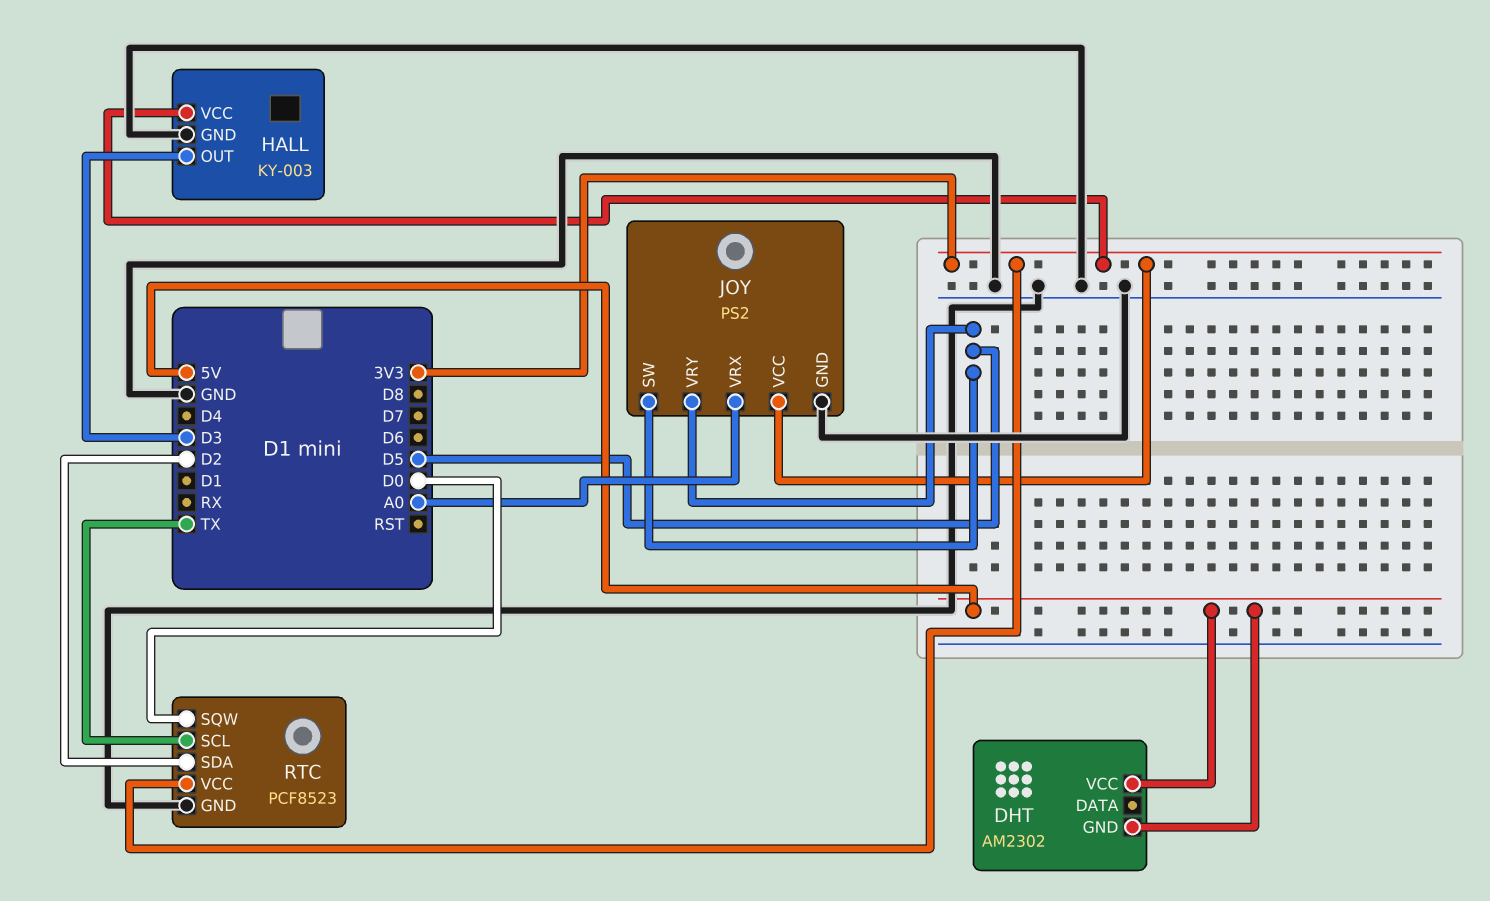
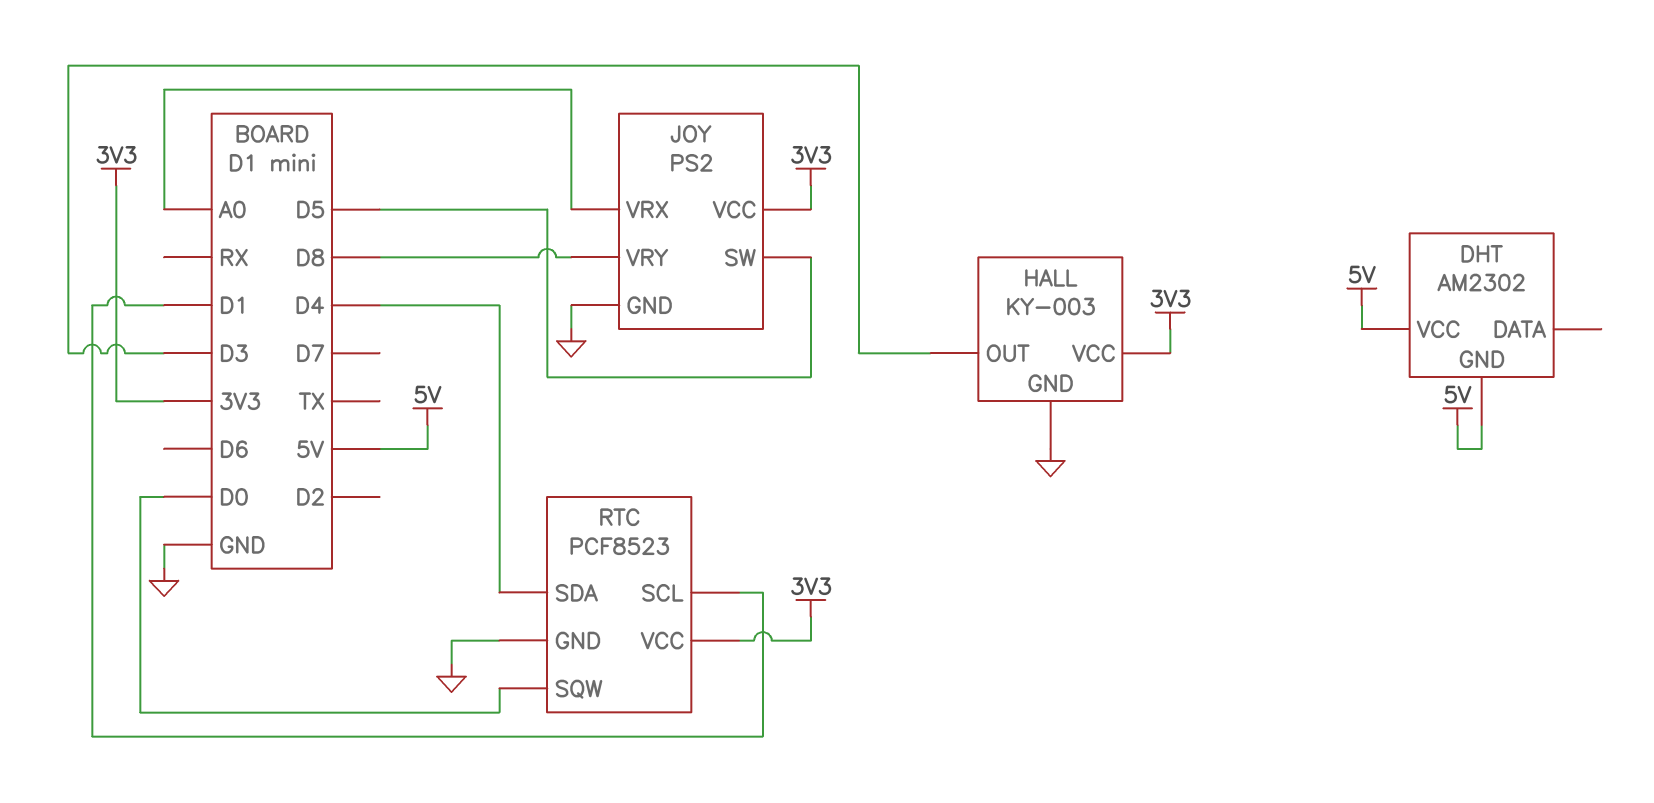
JOY pin VRY: D5 -> D8
RTC pin SCL: TX -> D1
RTC pin SDA: D2 -> D4

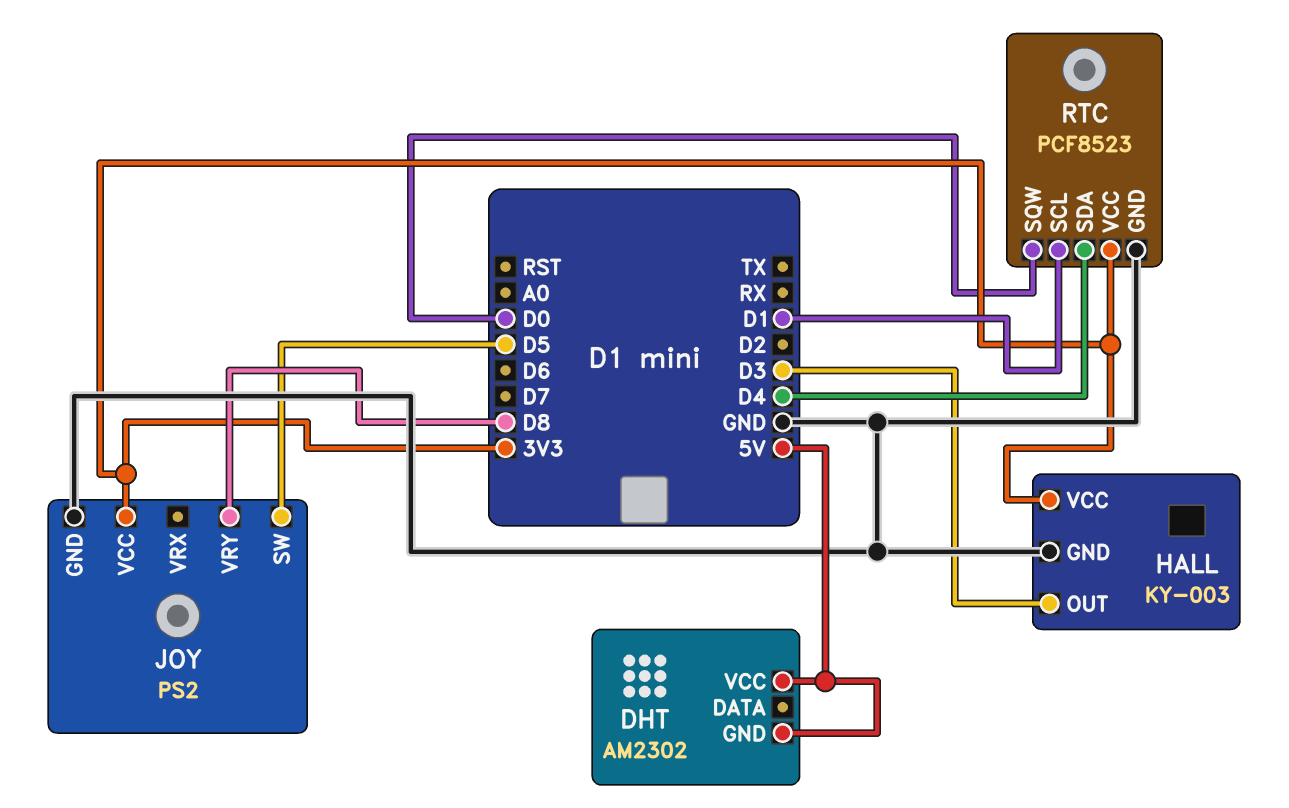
JOY pin VRX: A0 -> none

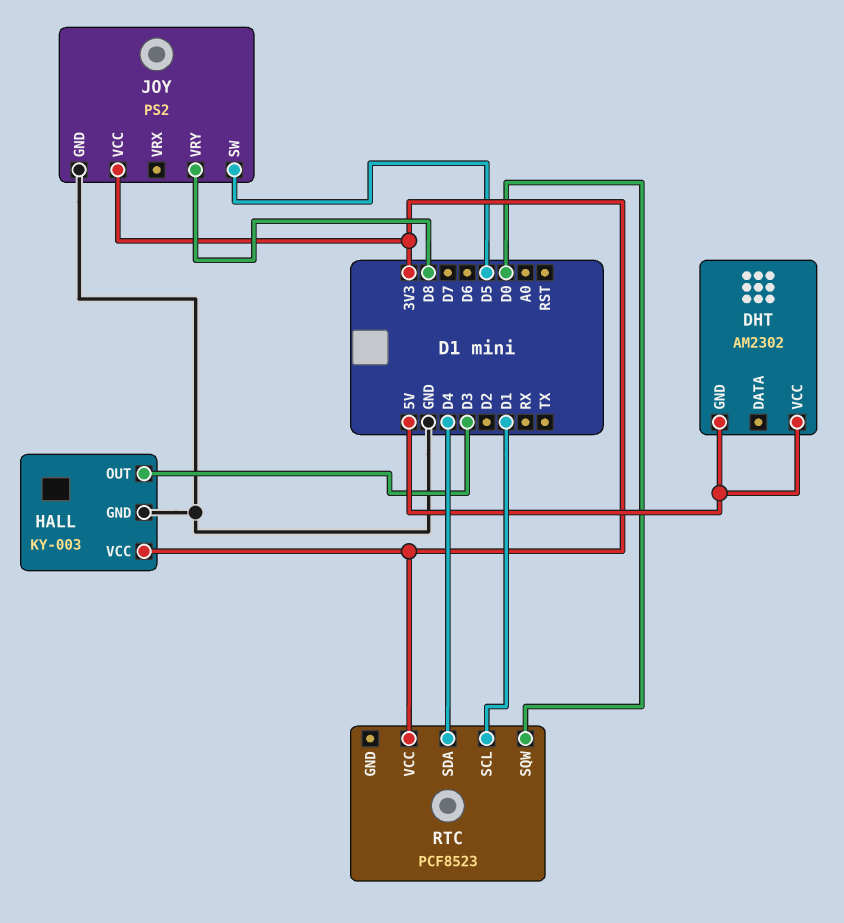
RTC pin GND: GND -> none

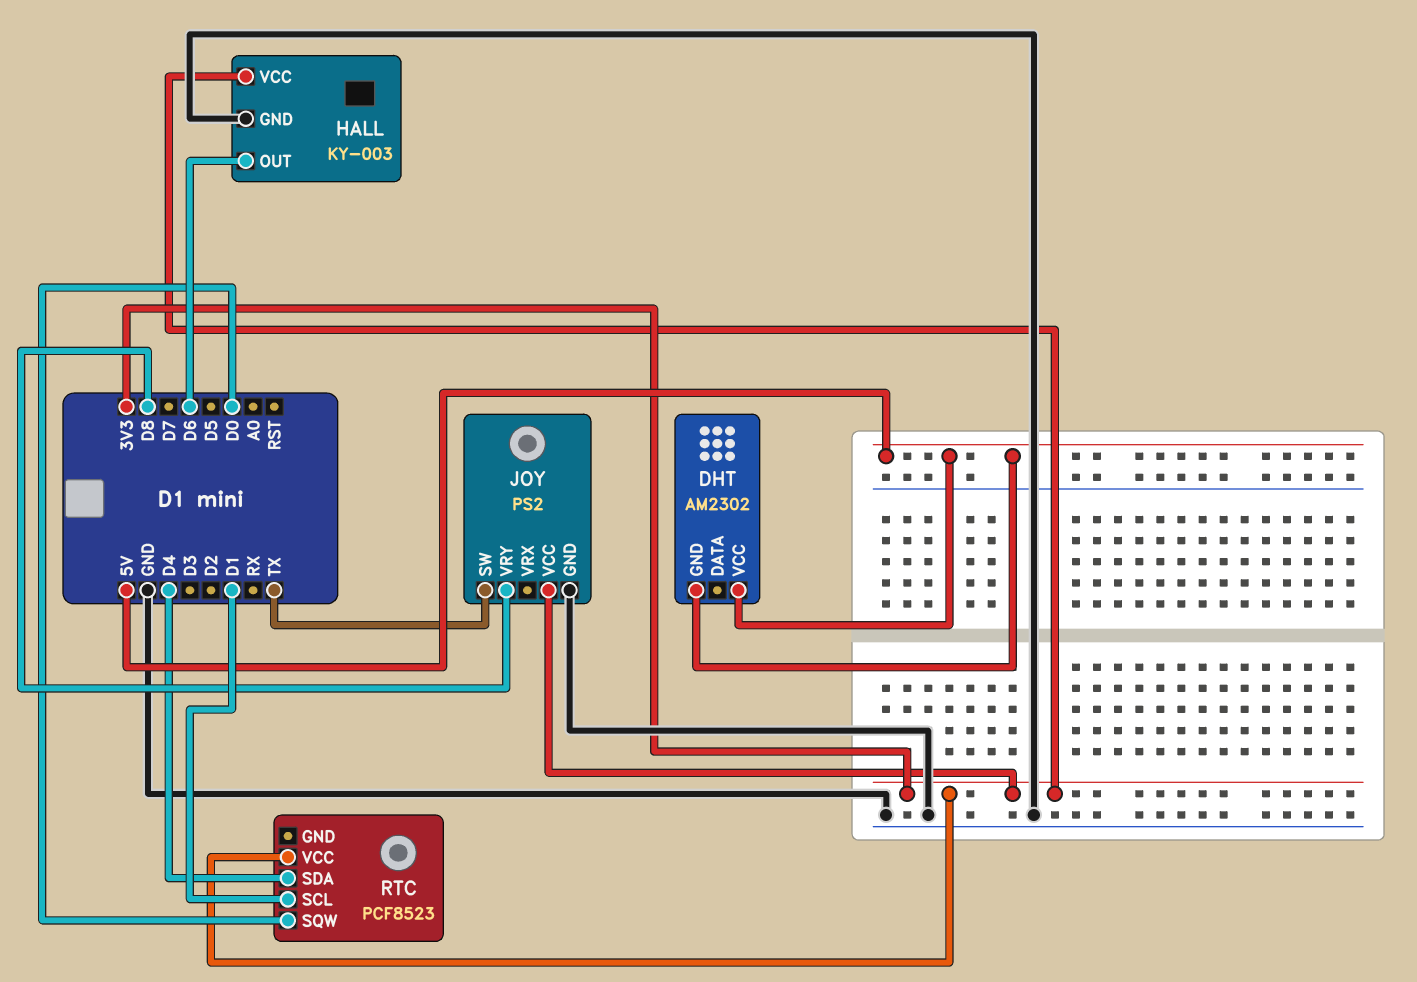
HALL pin OUT: D3 -> D6
JOY pin SW: D5 -> TX

